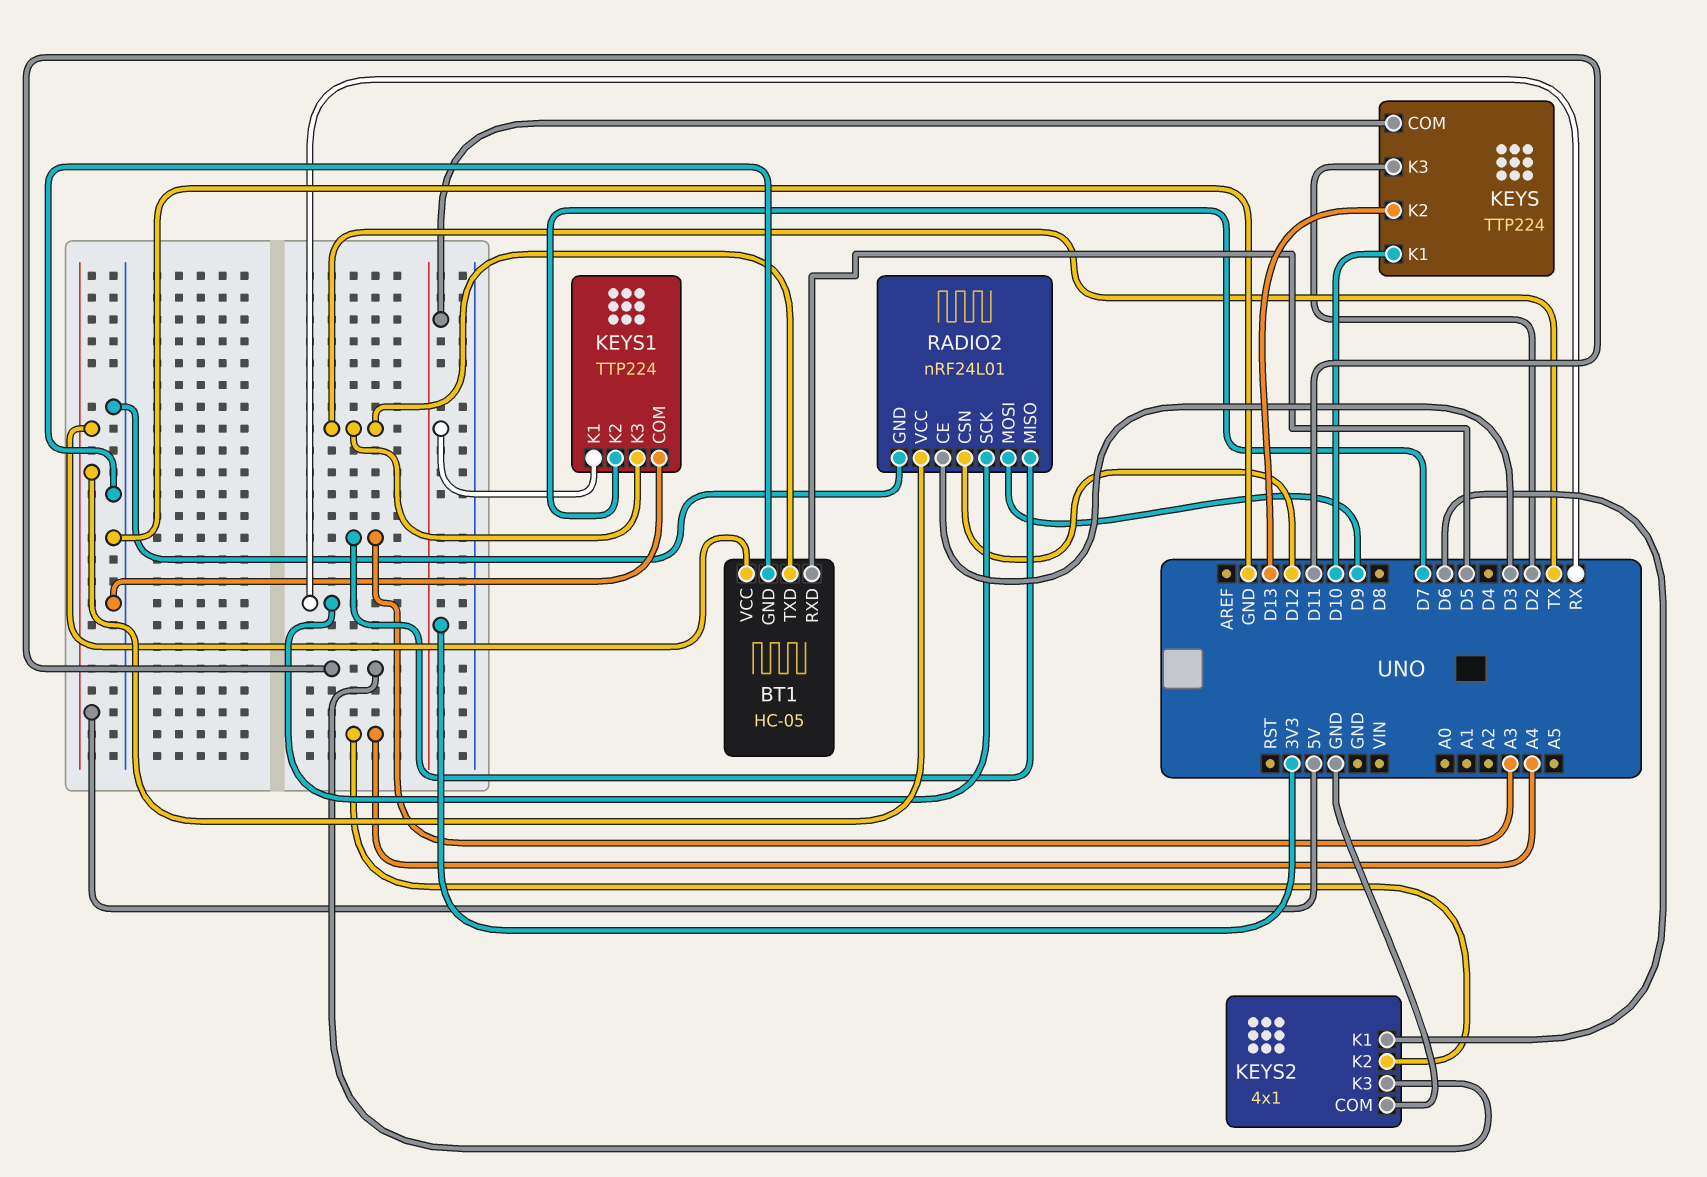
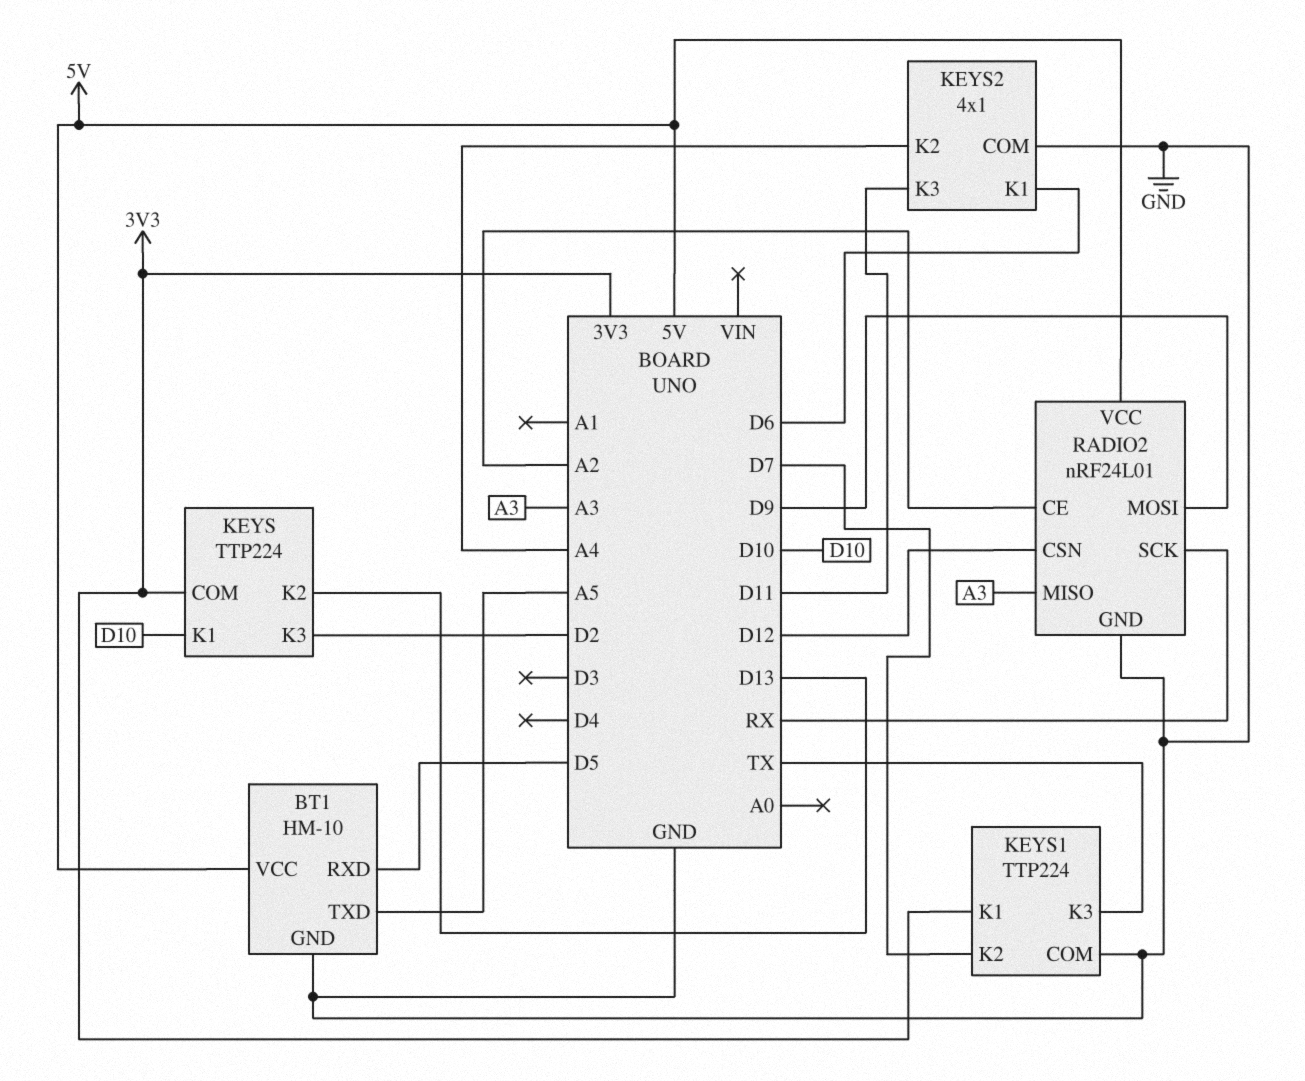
BT1: HC-05 -> HM-10
BT1 pin TXD: TX -> A5
RADIO2 pin CE: D3 -> A2

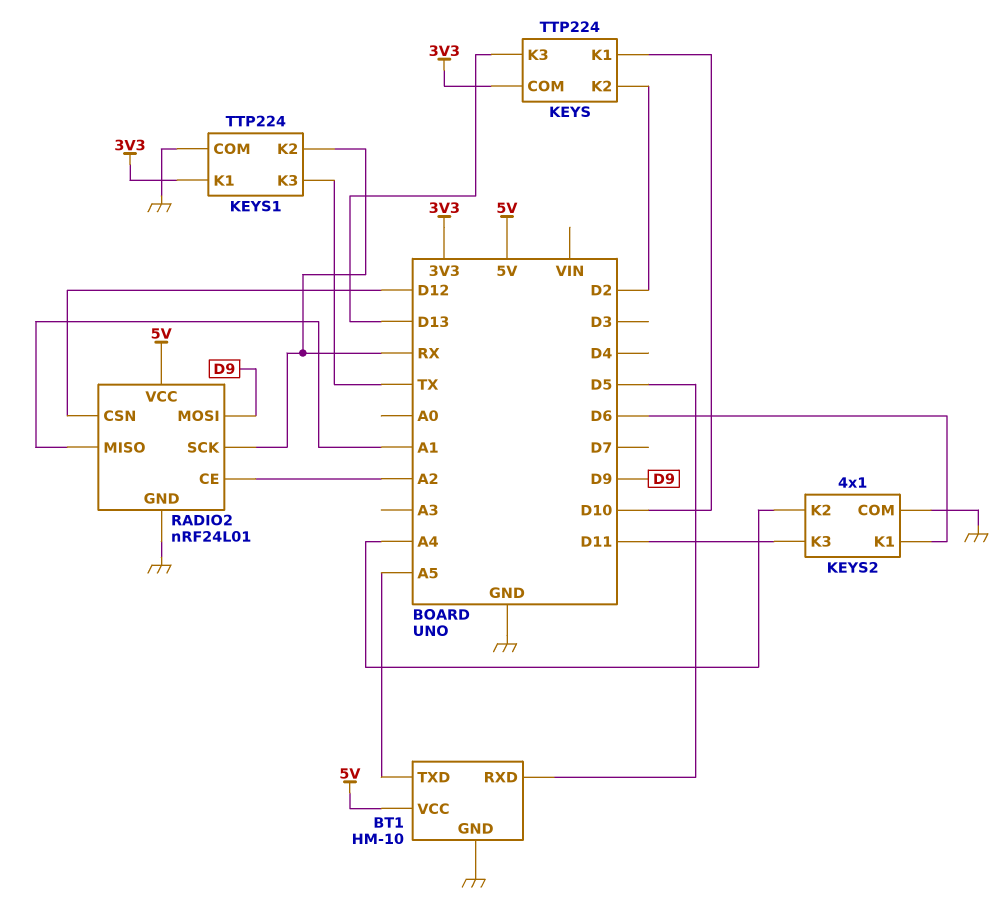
KEYS pin K2: D13 -> D2
KEYS pin K3: D2 -> D13
KEYS1 pin K2: D7 -> RX
RADIO2 pin MISO: A3 -> A1

